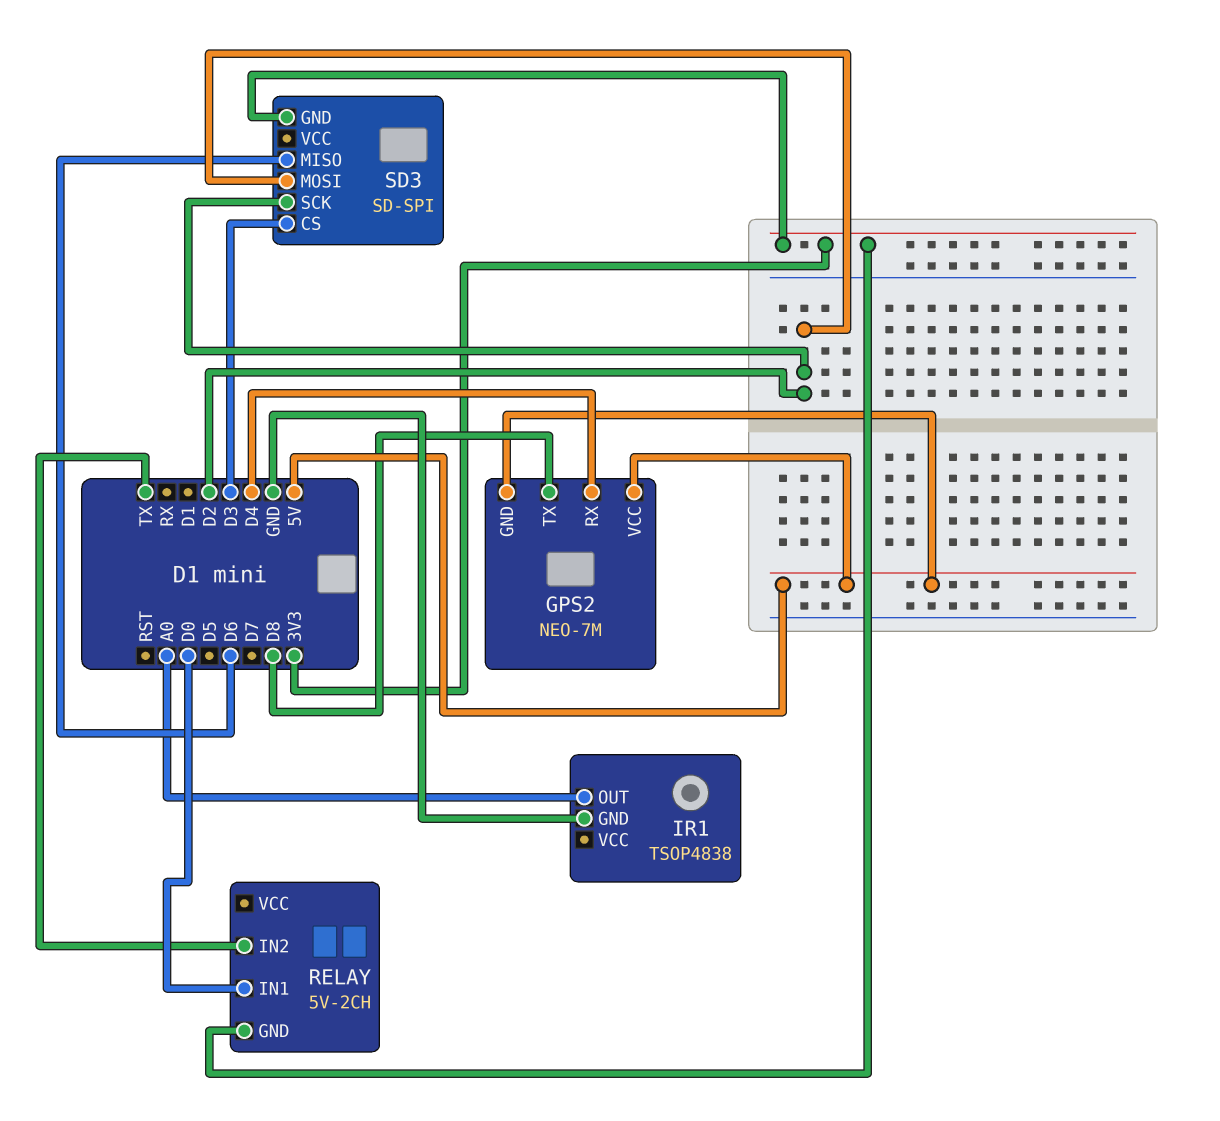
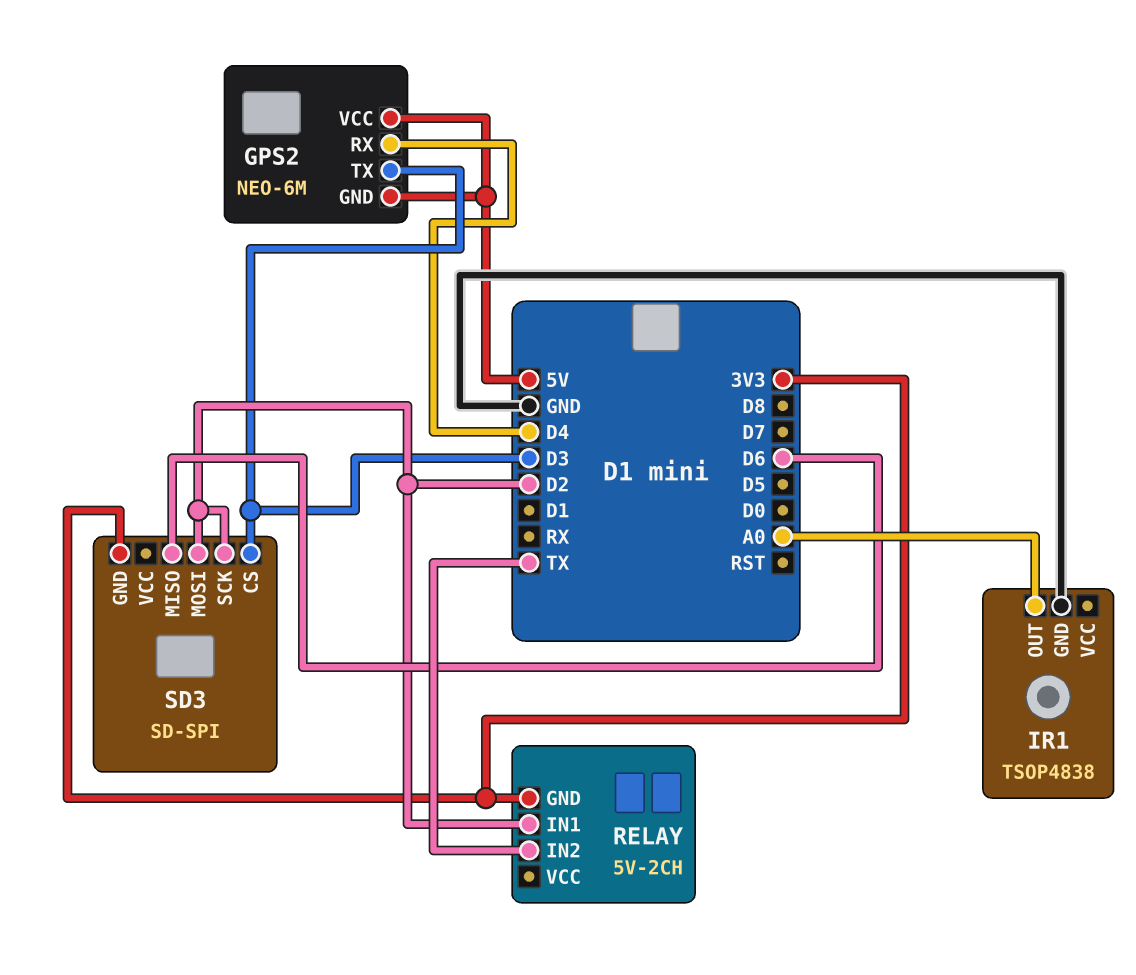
GPS2: NEO-7M -> NEO-6M
GPS2 pin TX: D8 -> D3
RELAY pin IN1: D0 -> D2

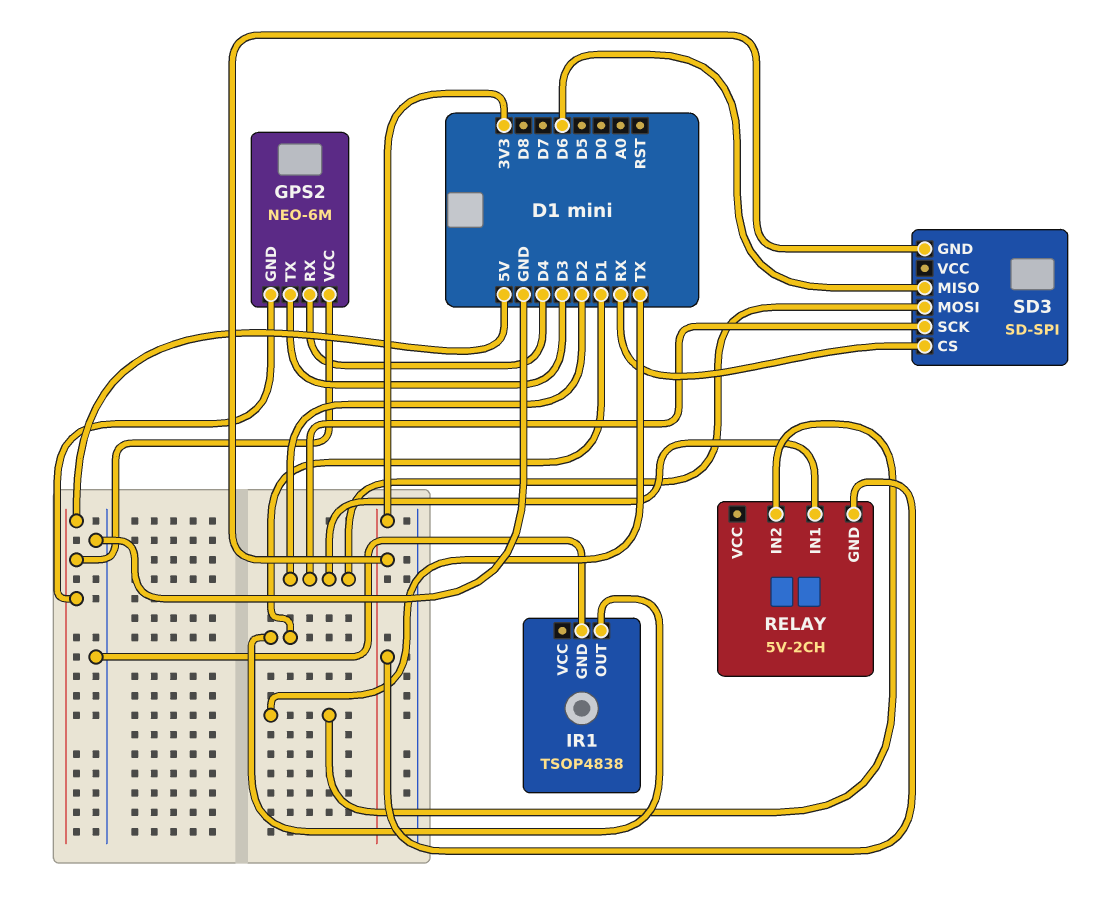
IR1 pin OUT: A0 -> D1
SD3 pin CS: D3 -> RX

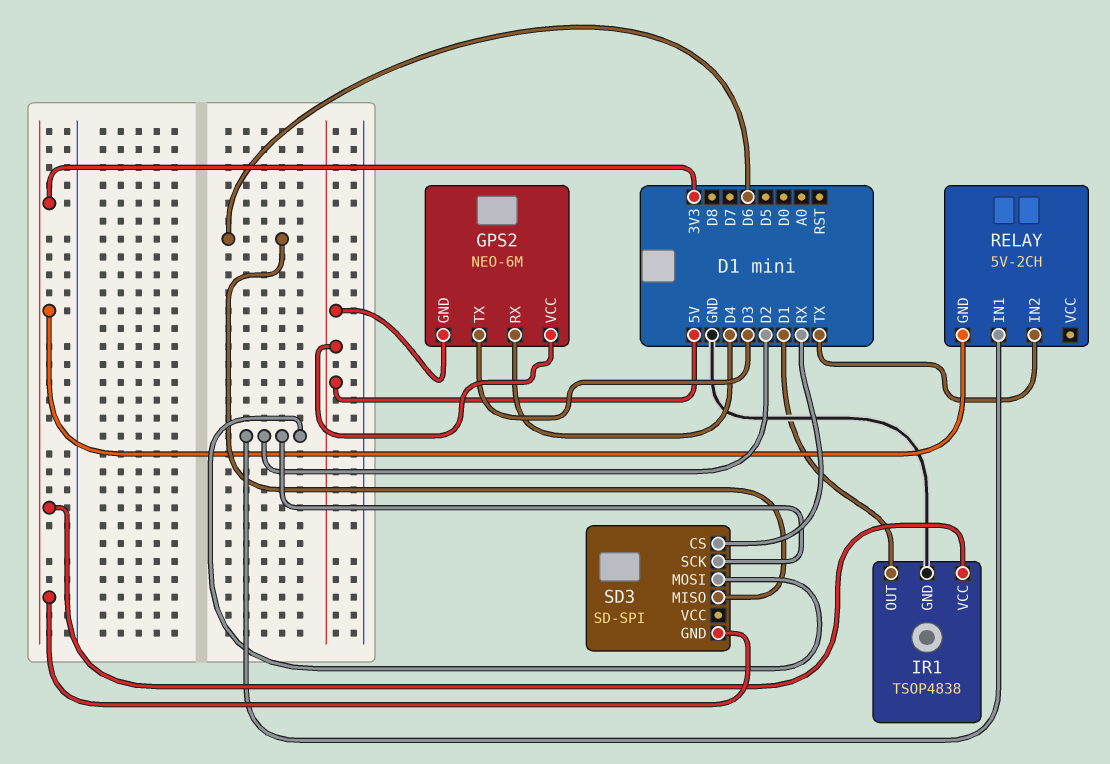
IR1 pin VCC: none -> 3V3

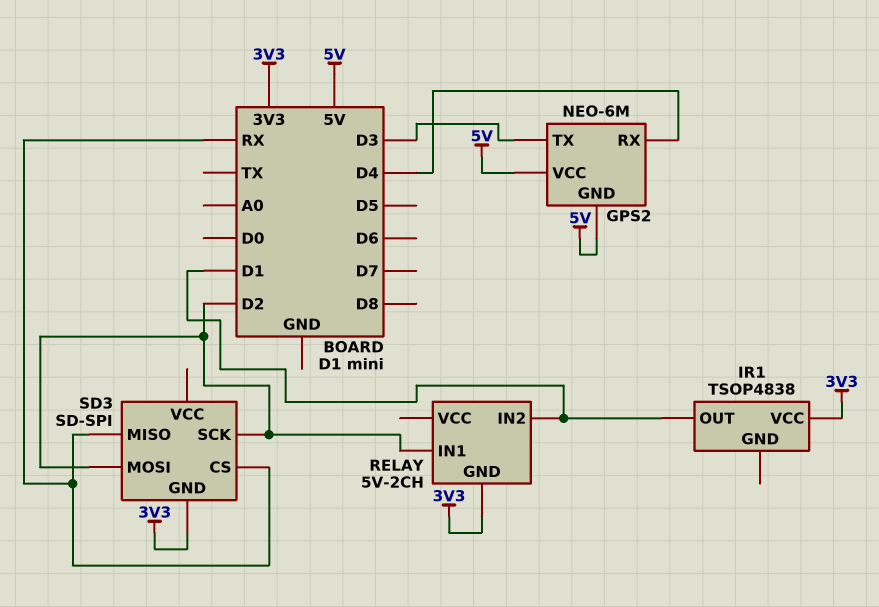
IR1 pin GND: GND -> none
RELAY pin IN2: TX -> D1
SD3 pin MISO: D6 -> RX

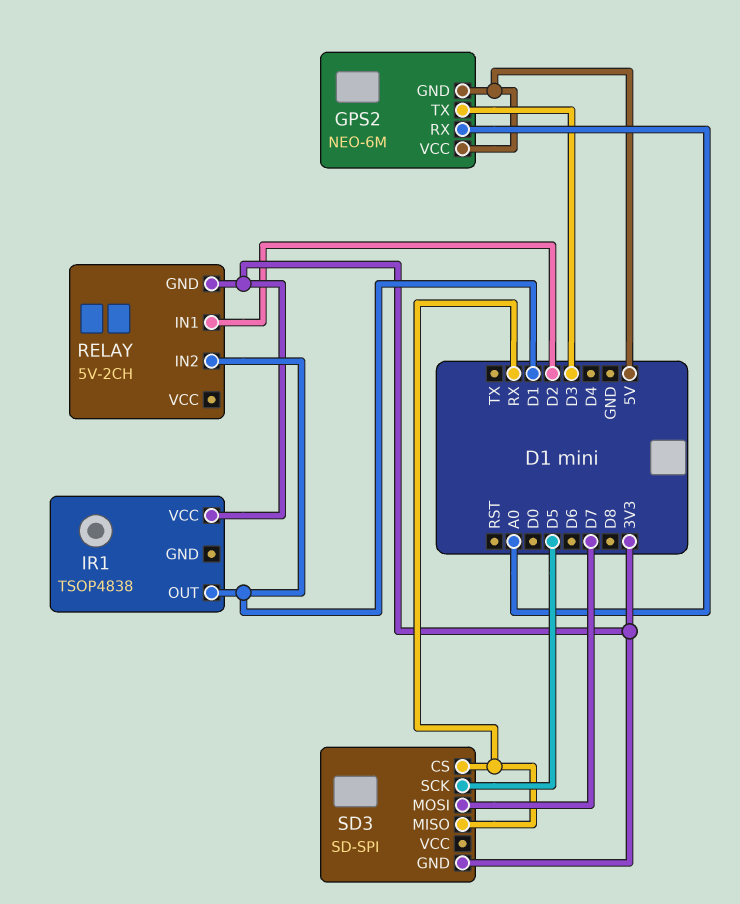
GPS2 pin RX: D4 -> A0
SD3 pin MOSI: D2 -> D7
SD3 pin SCK: D2 -> D5

